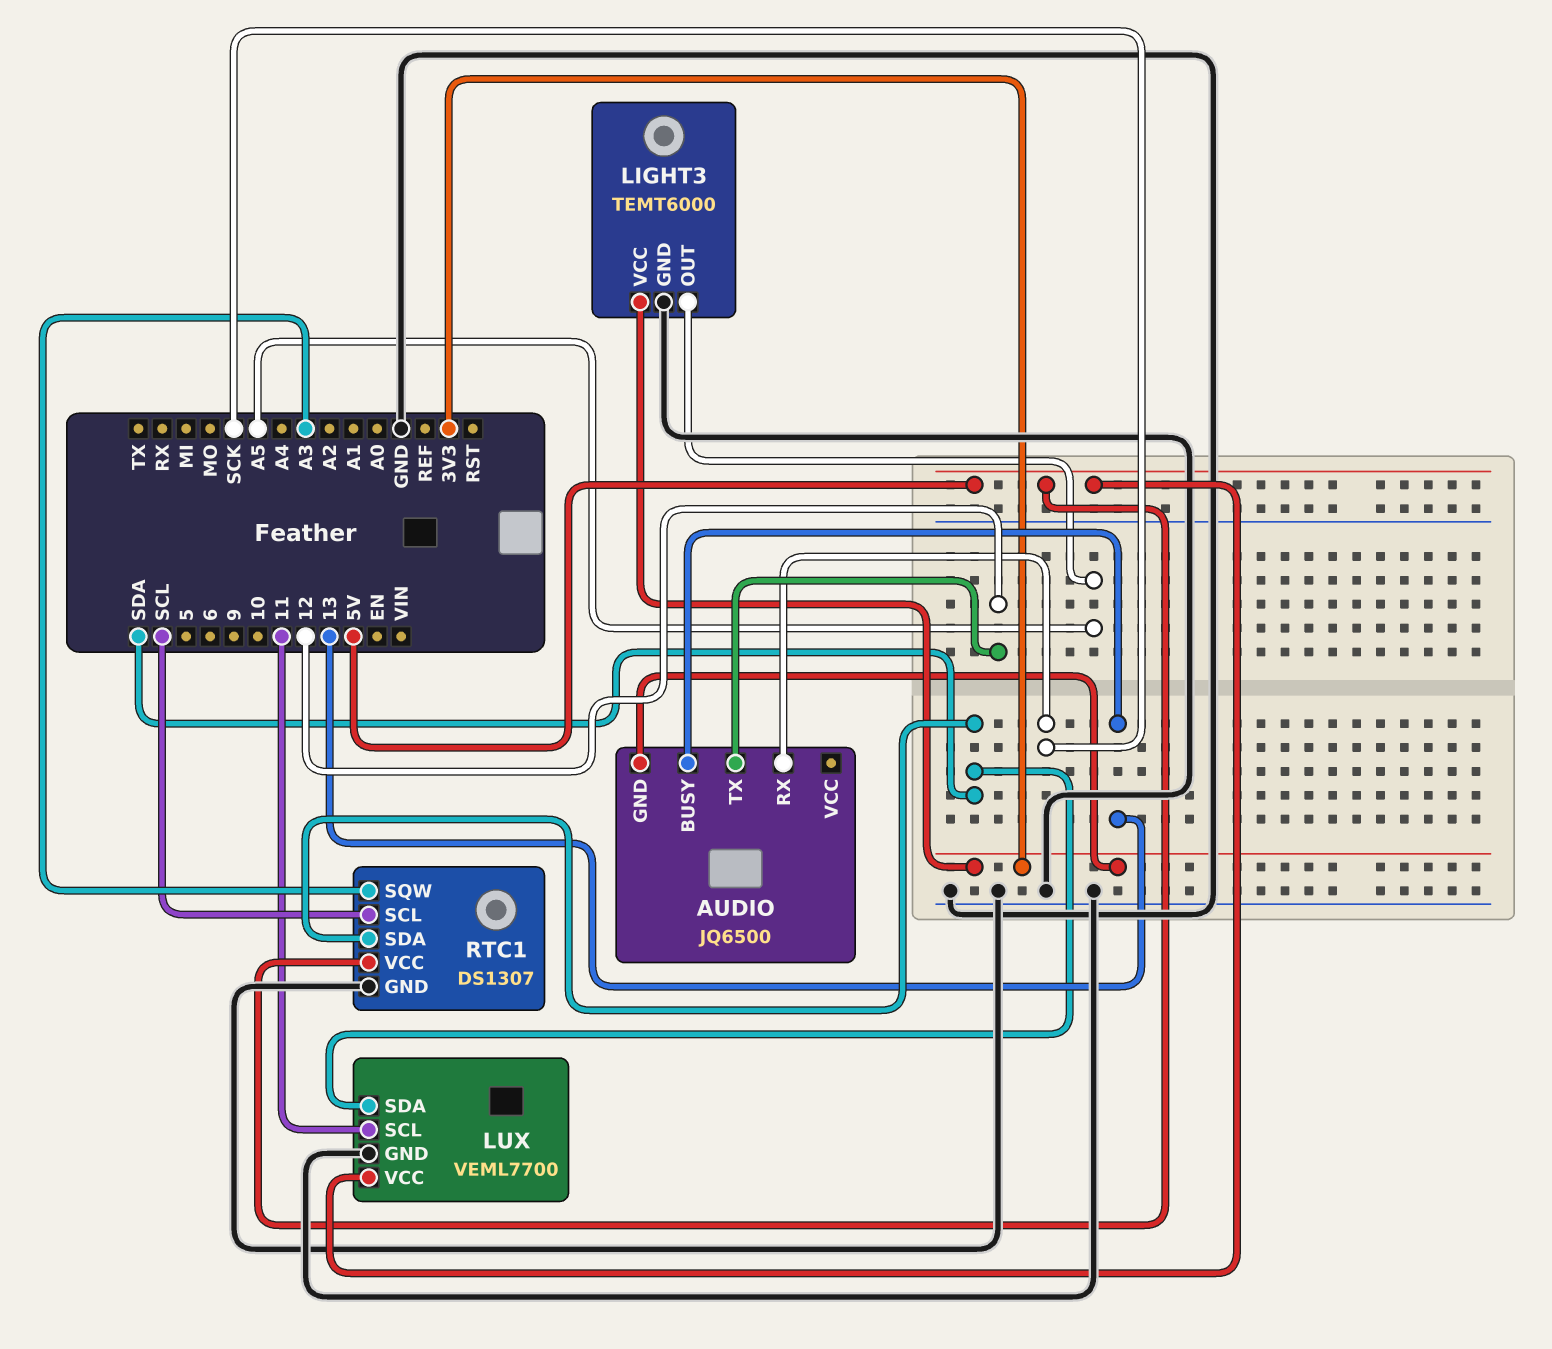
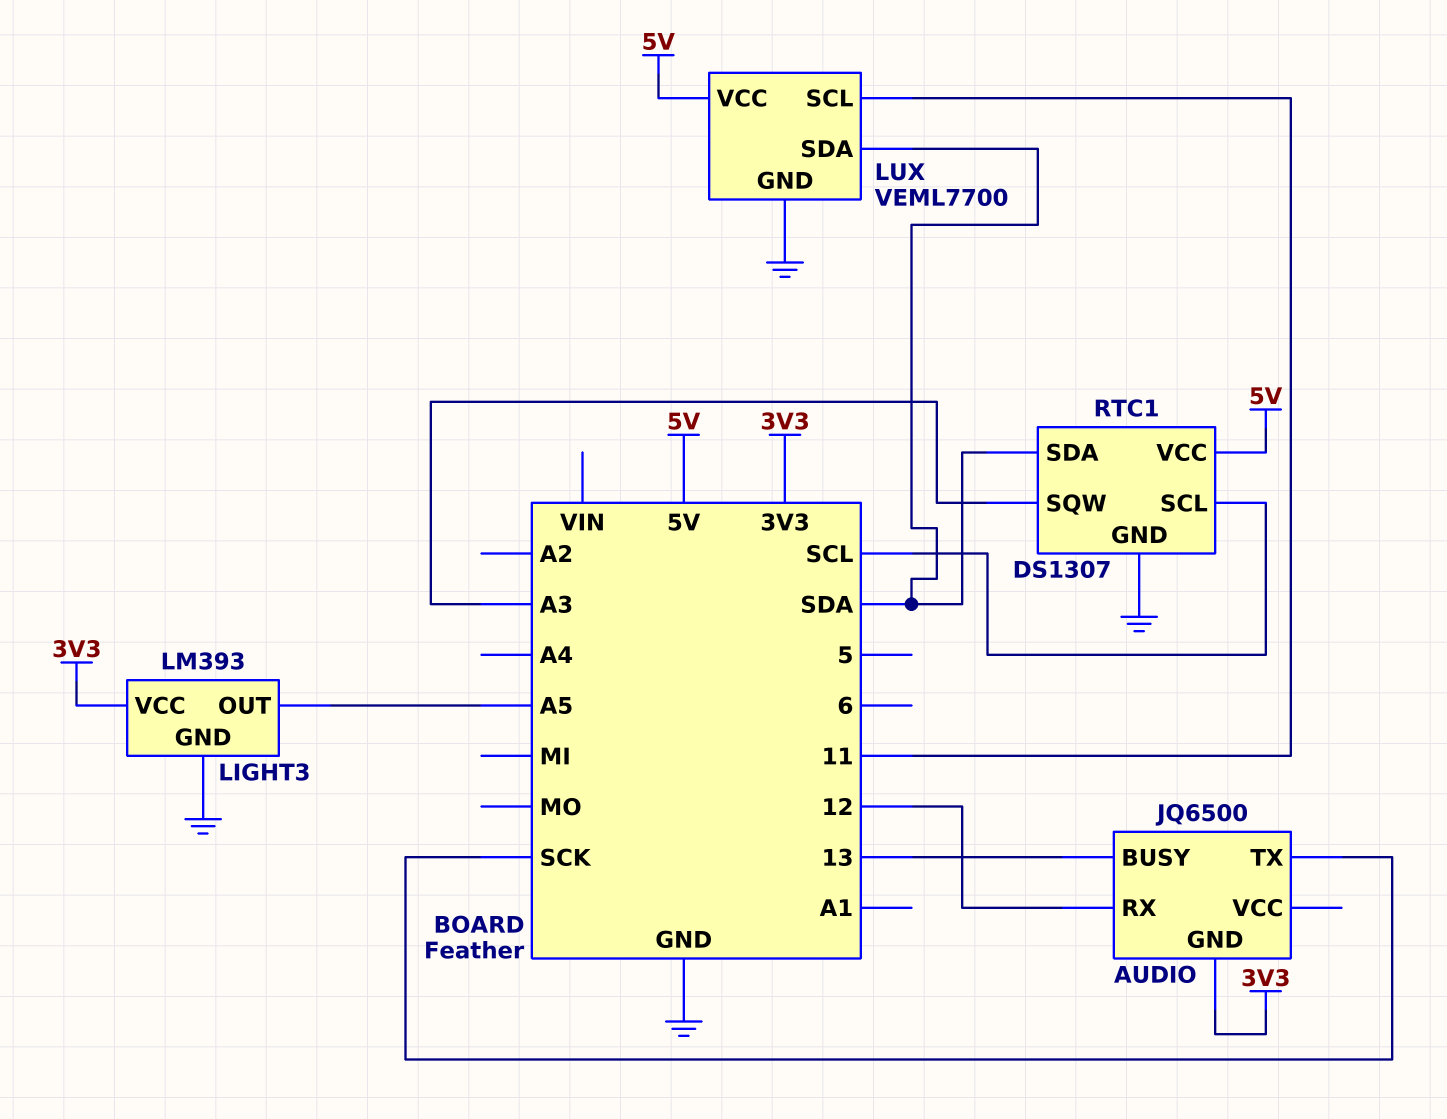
AUDIO pin RX: SCK -> 12
AUDIO pin TX: 12 -> SCK
LIGHT3: TEMT6000 -> LM393

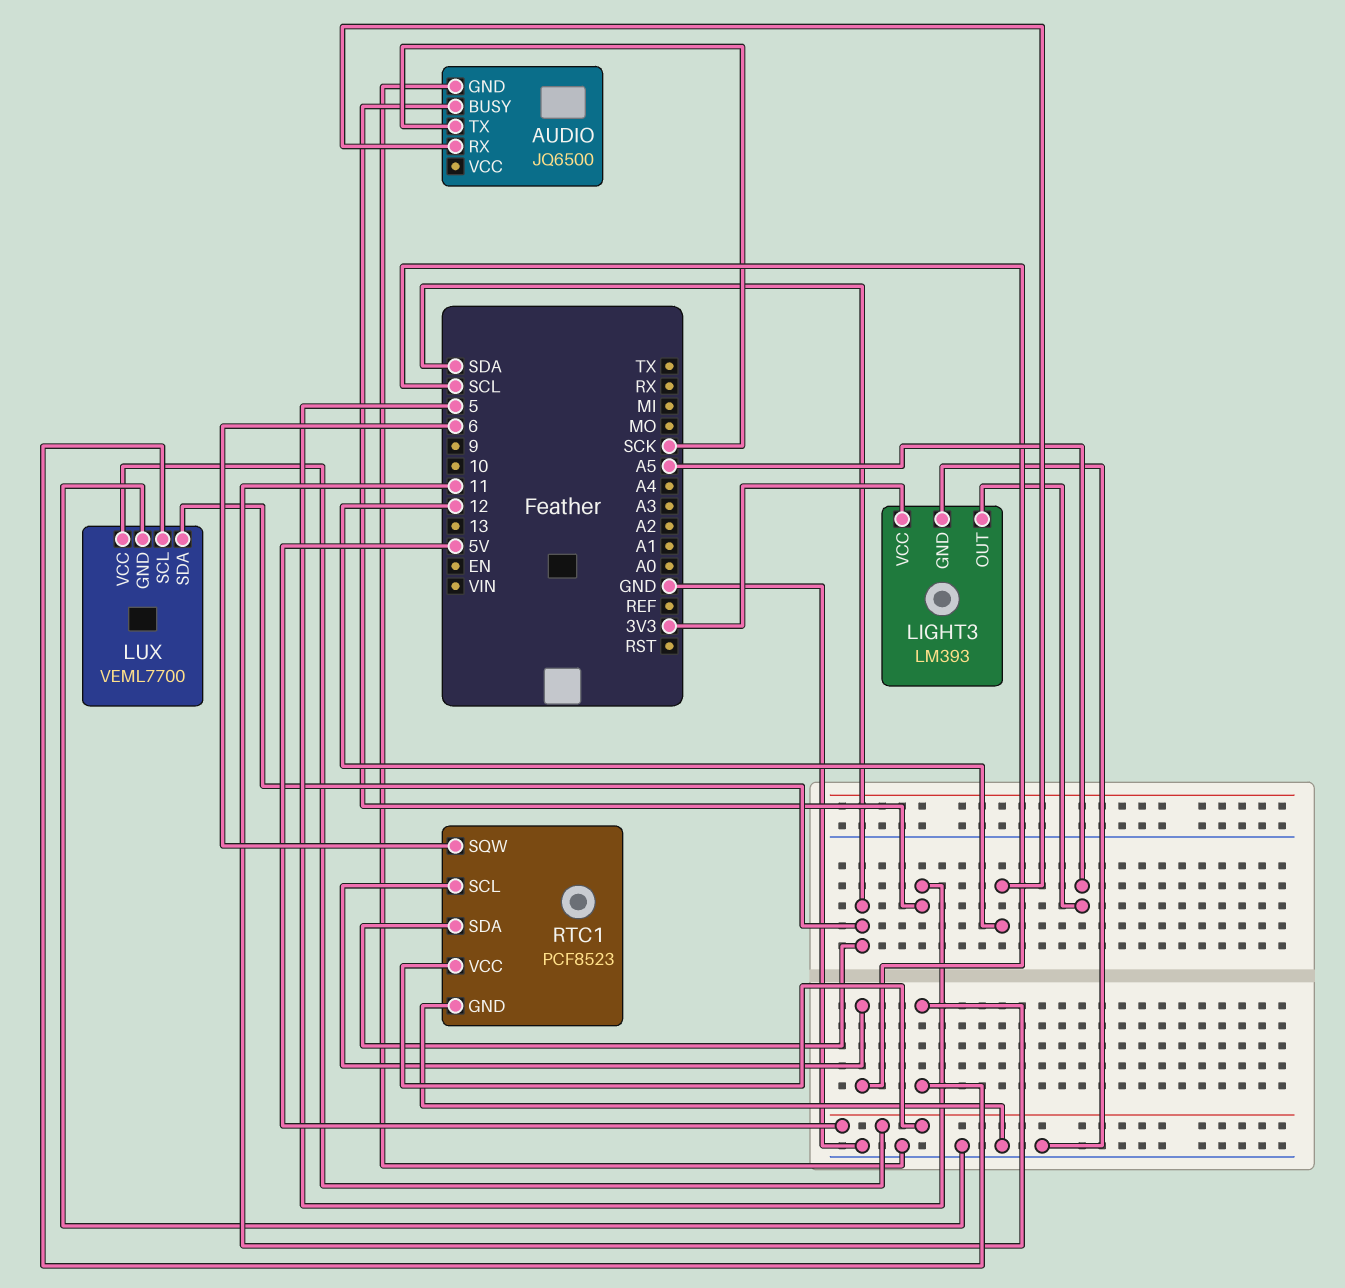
AUDIO pin BUSY: 13 -> 5
AUDIO pin GND: 3V3 -> GND
RTC1: DS1307 -> PCF8523
RTC1 pin SQW: A3 -> 6

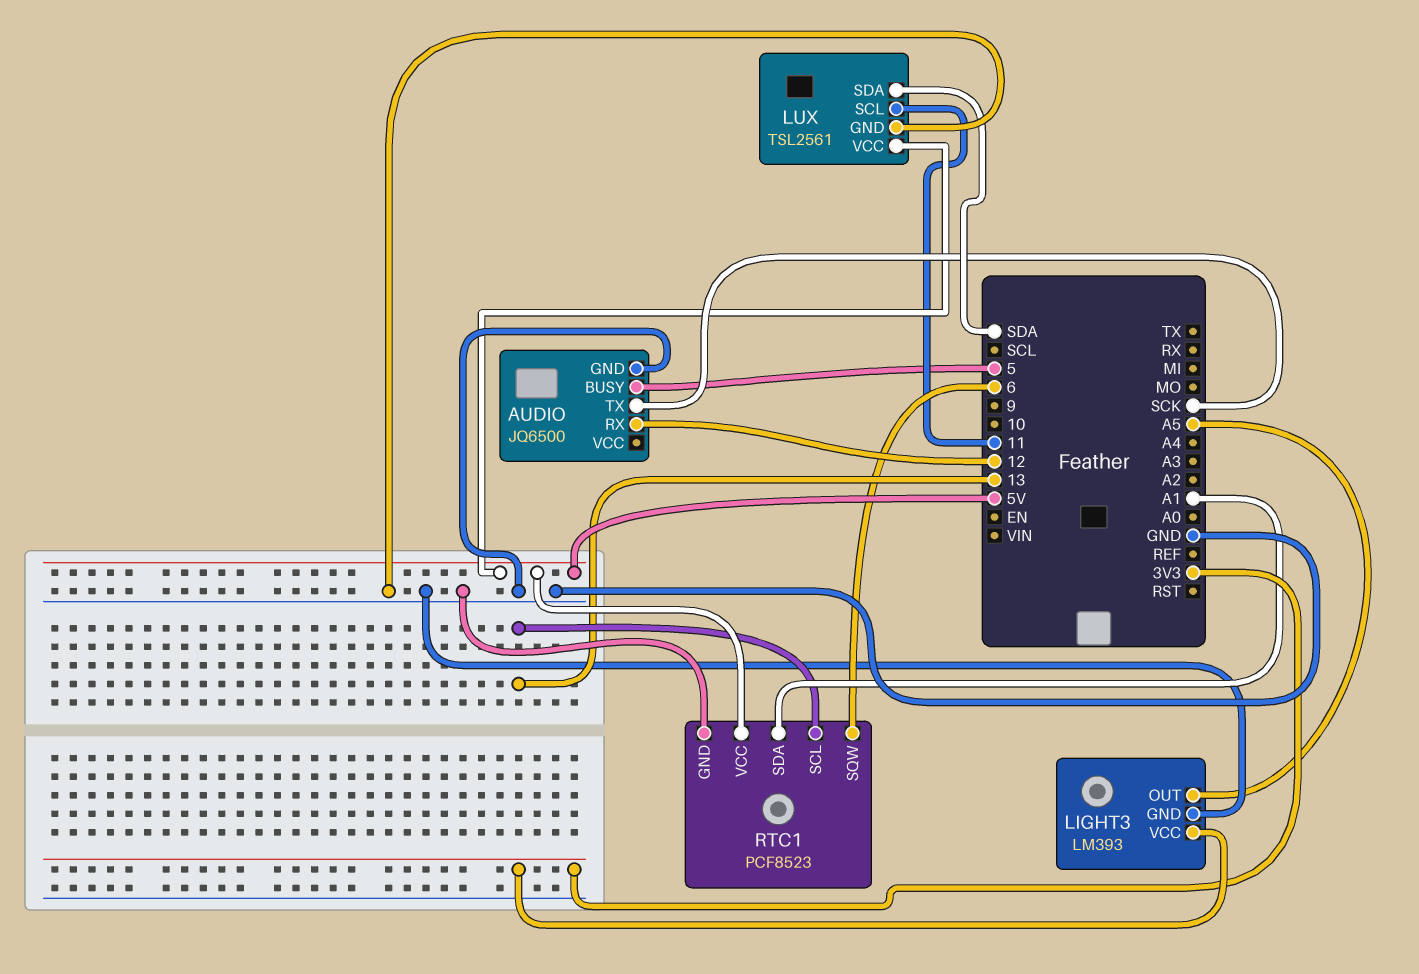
LUX: VEML7700 -> TSL2561
RTC1 pin SCL: SCL -> 13
RTC1 pin SDA: SDA -> A1

